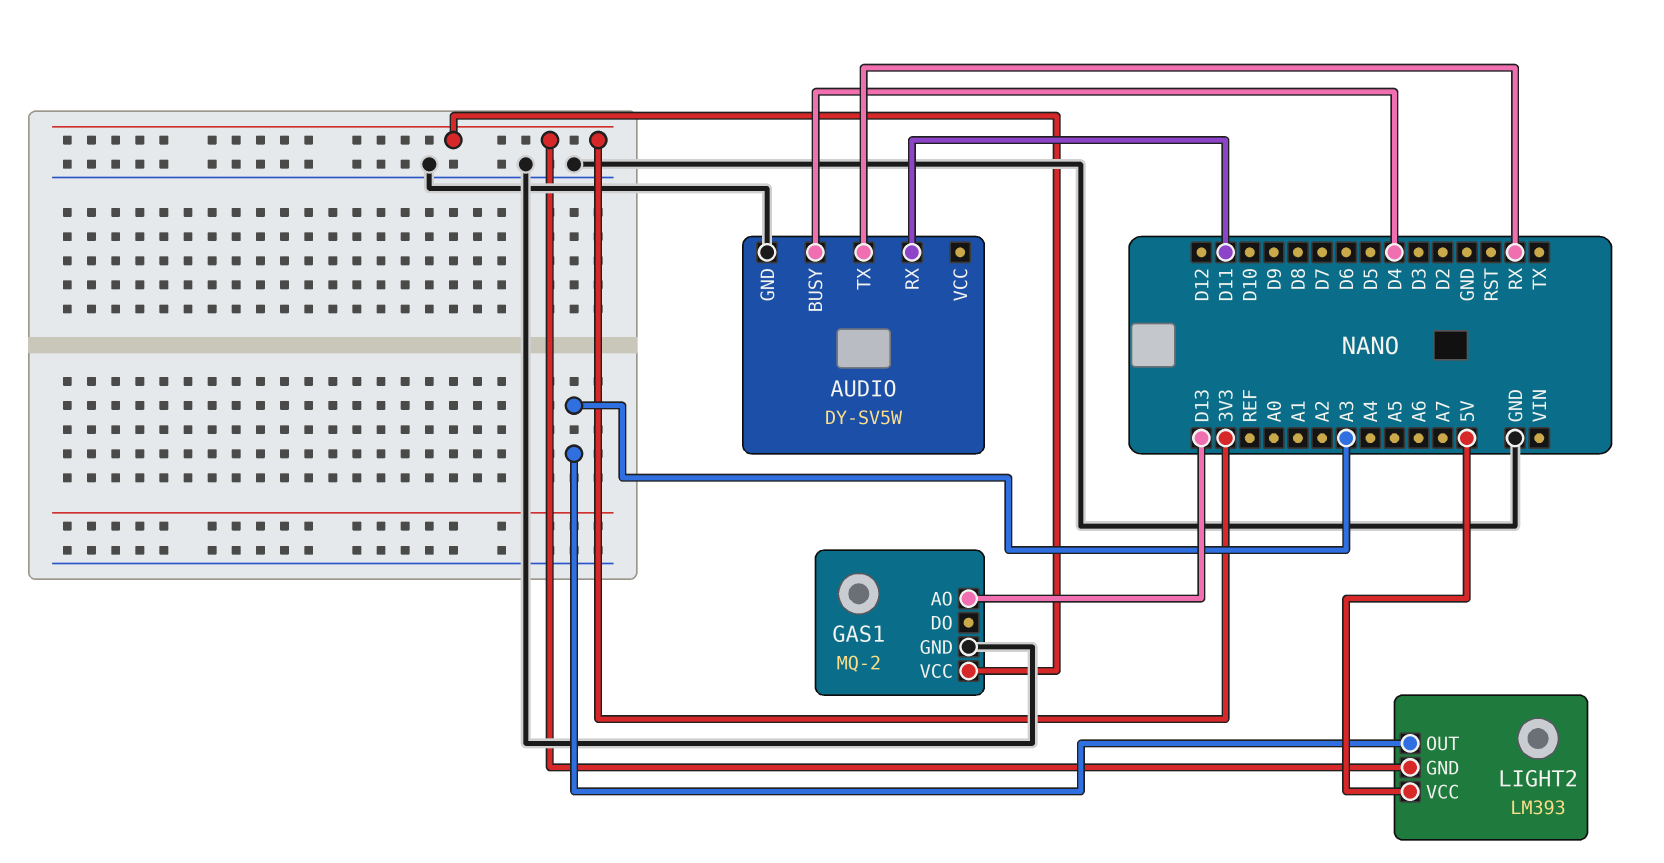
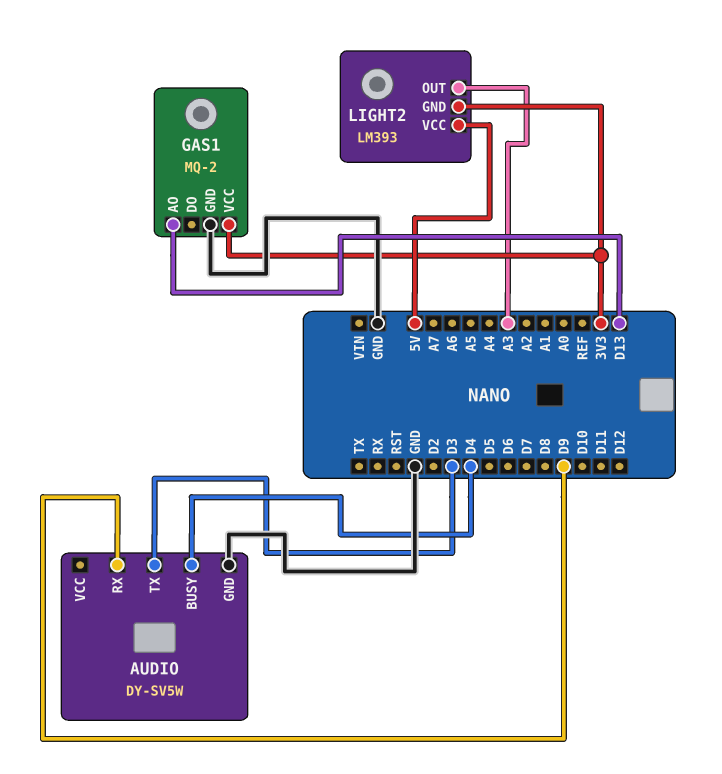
AUDIO pin RX: D11 -> D9
AUDIO pin TX: RX -> D3

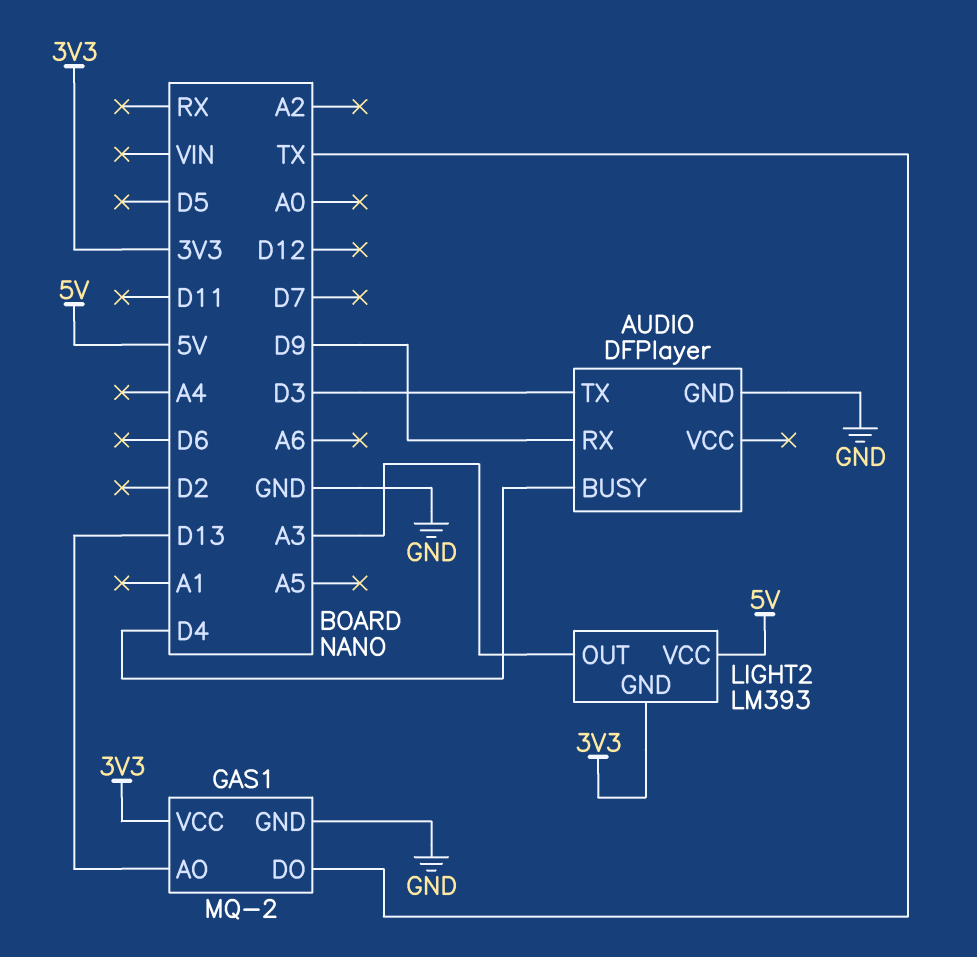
AUDIO: DY-SV5W -> DFPlayer
GAS1 pin DO: none -> TX

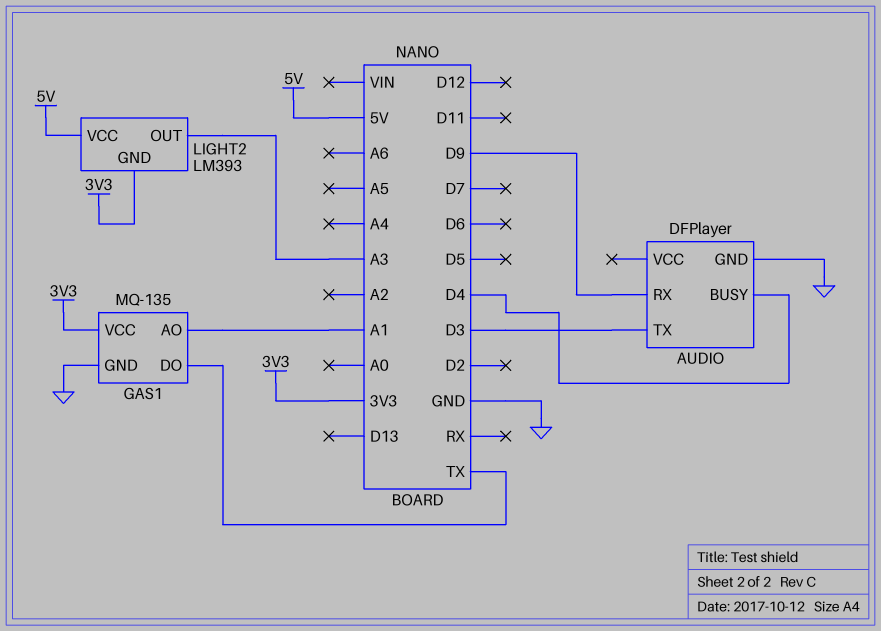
GAS1: MQ-2 -> MQ-135
GAS1 pin AO: D13 -> A1

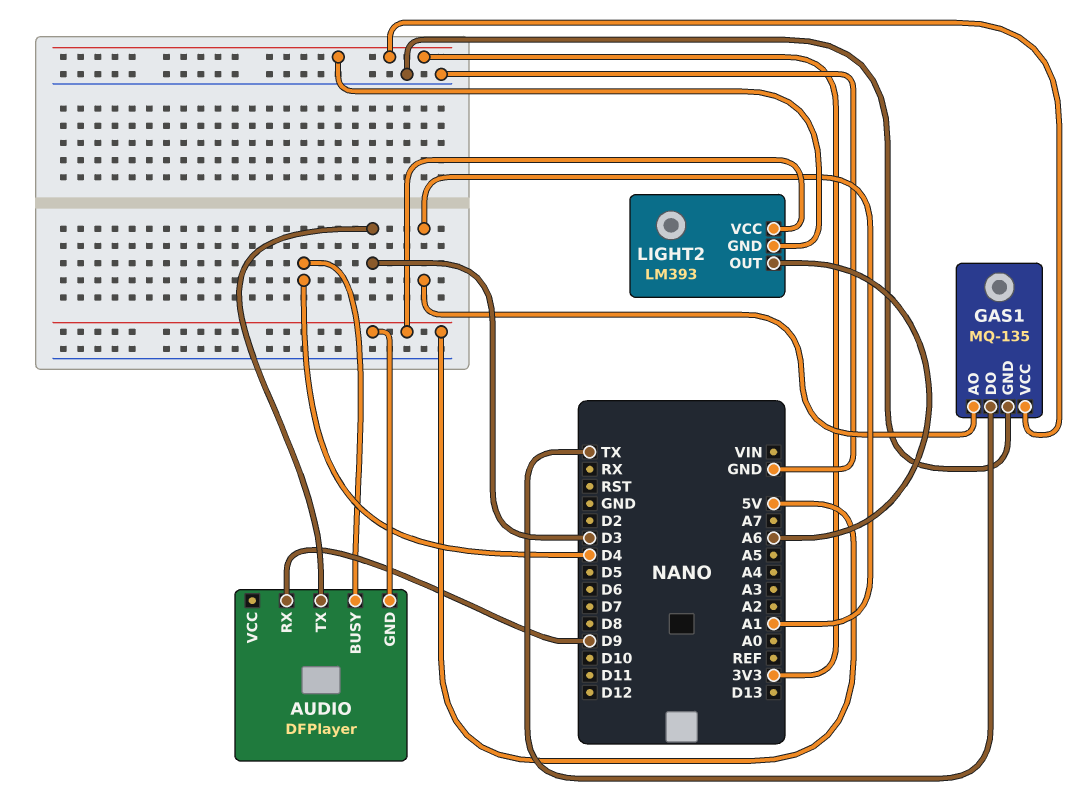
AUDIO pin GND: GND -> 5V
LIGHT2 pin OUT: A3 -> A6

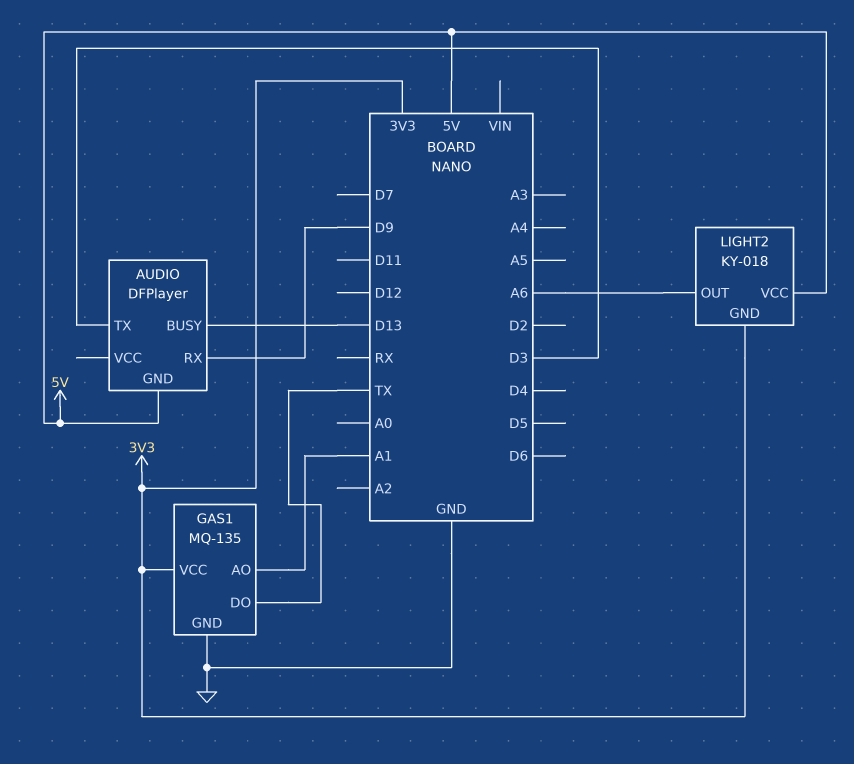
AUDIO pin BUSY: D4 -> D13
LIGHT2: LM393 -> KY-018

